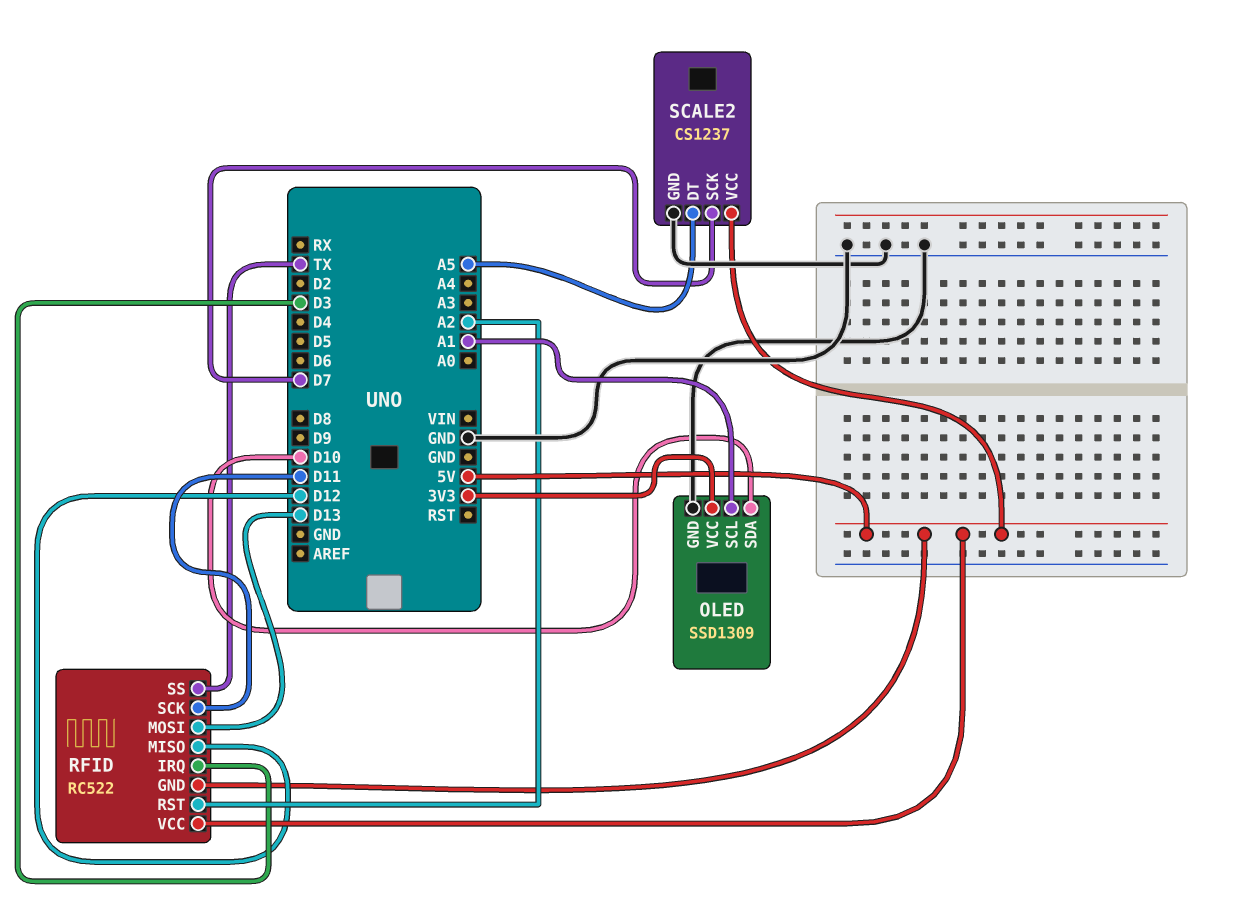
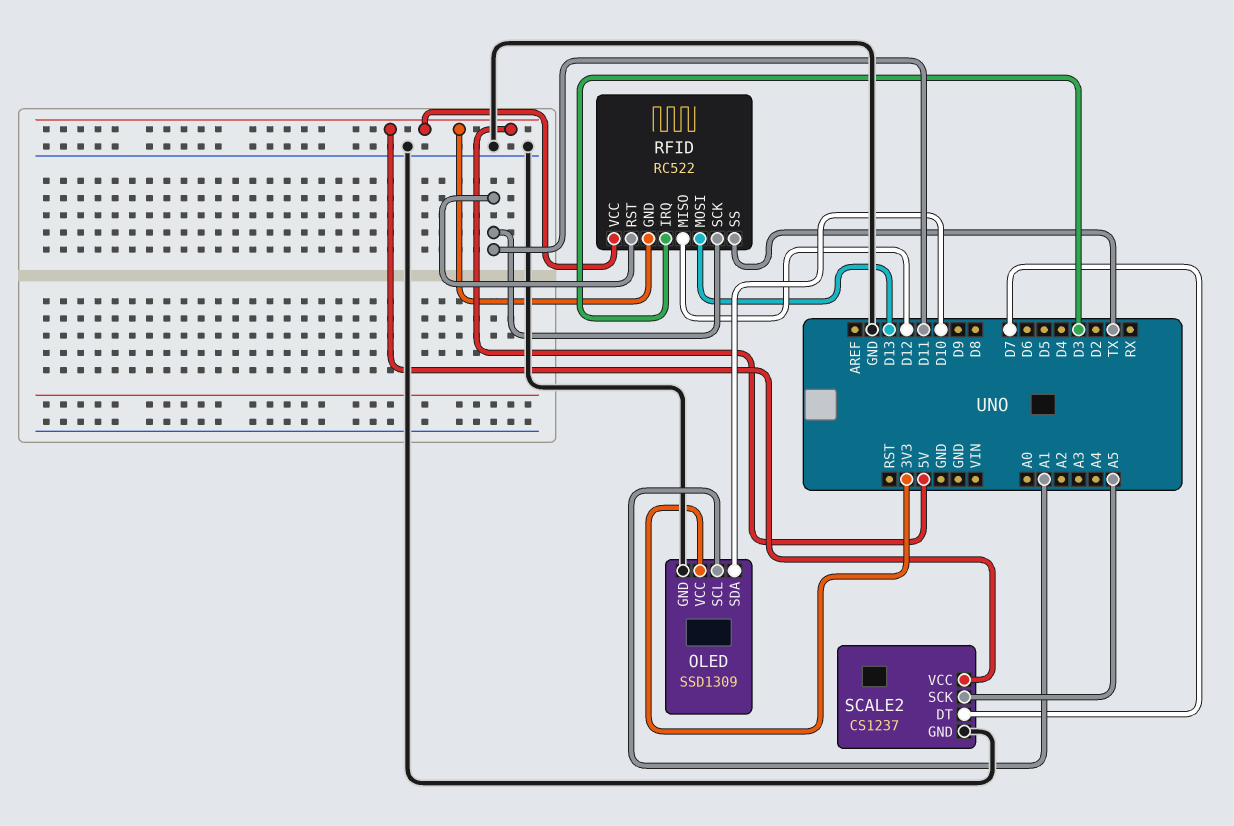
RFID pin RST: A2 -> D11
SCALE2 pin DT: A5 -> D7
SCALE2 pin SCK: D7 -> A5

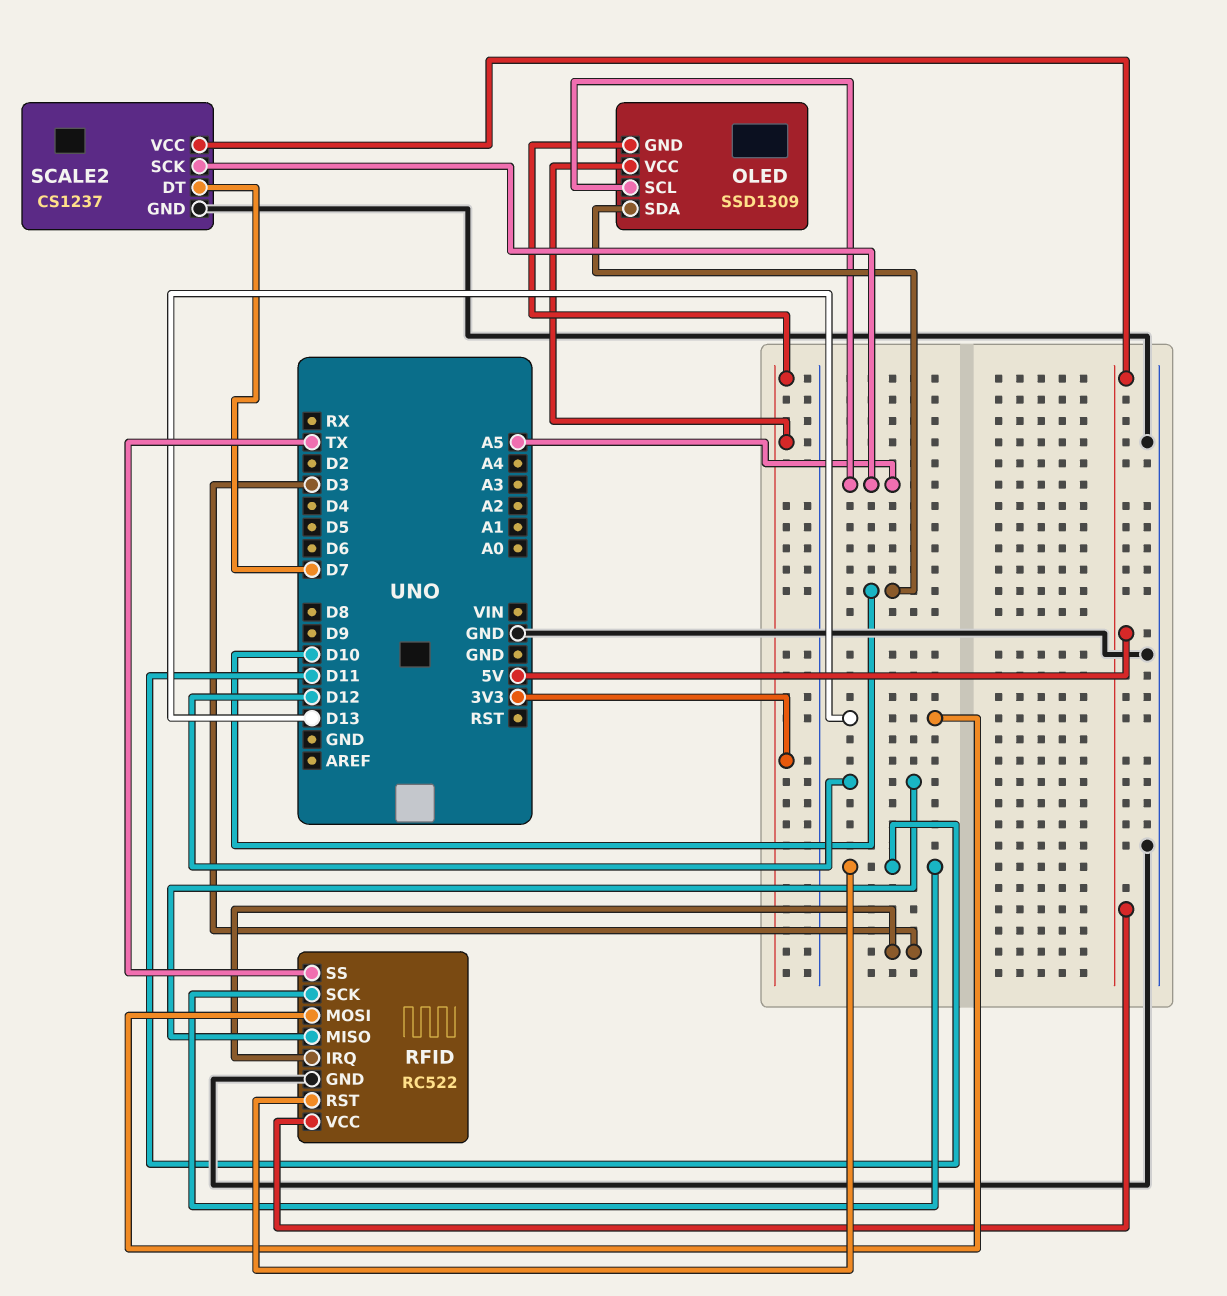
OLED pin GND: GND -> 3V3
OLED pin SCL: A1 -> A5
RFID pin GND: 5V -> GND

